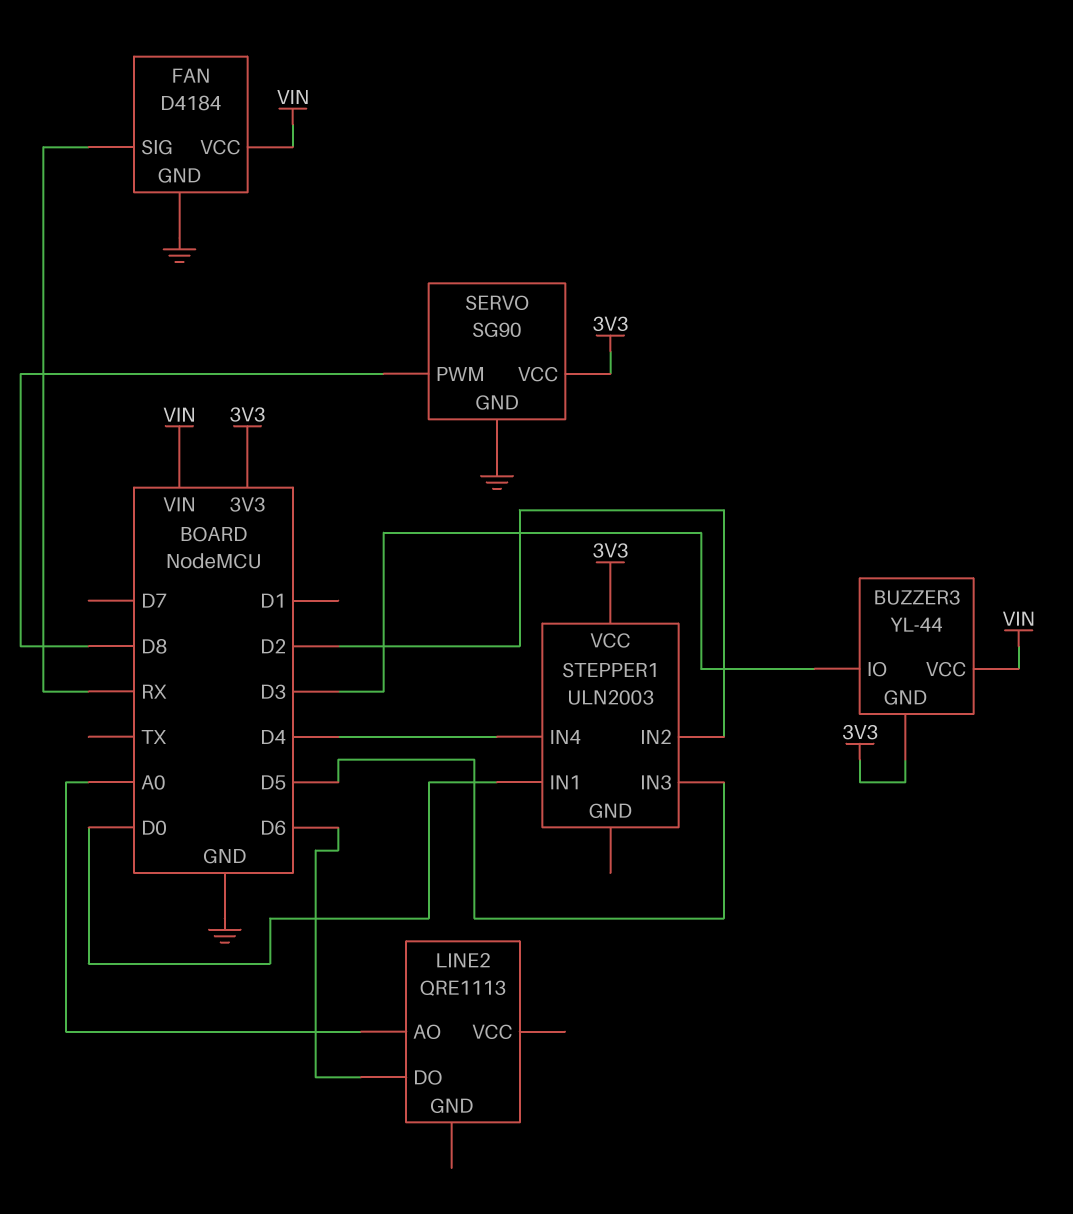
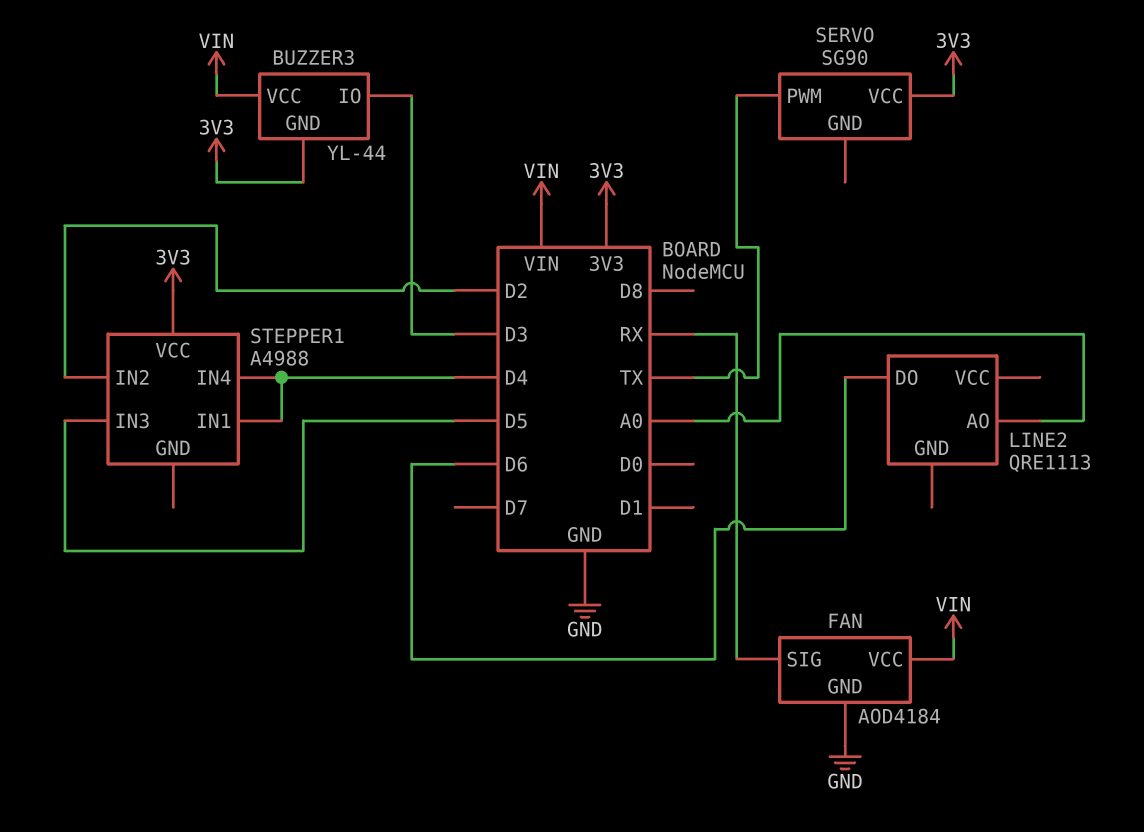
FAN: D4184 -> AOD4184
SERVO pin GND: GND -> none
SERVO pin PWM: D8 -> TX
STEPPER1: ULN2003 -> A4988
STEPPER1 pin IN1: D0 -> D4

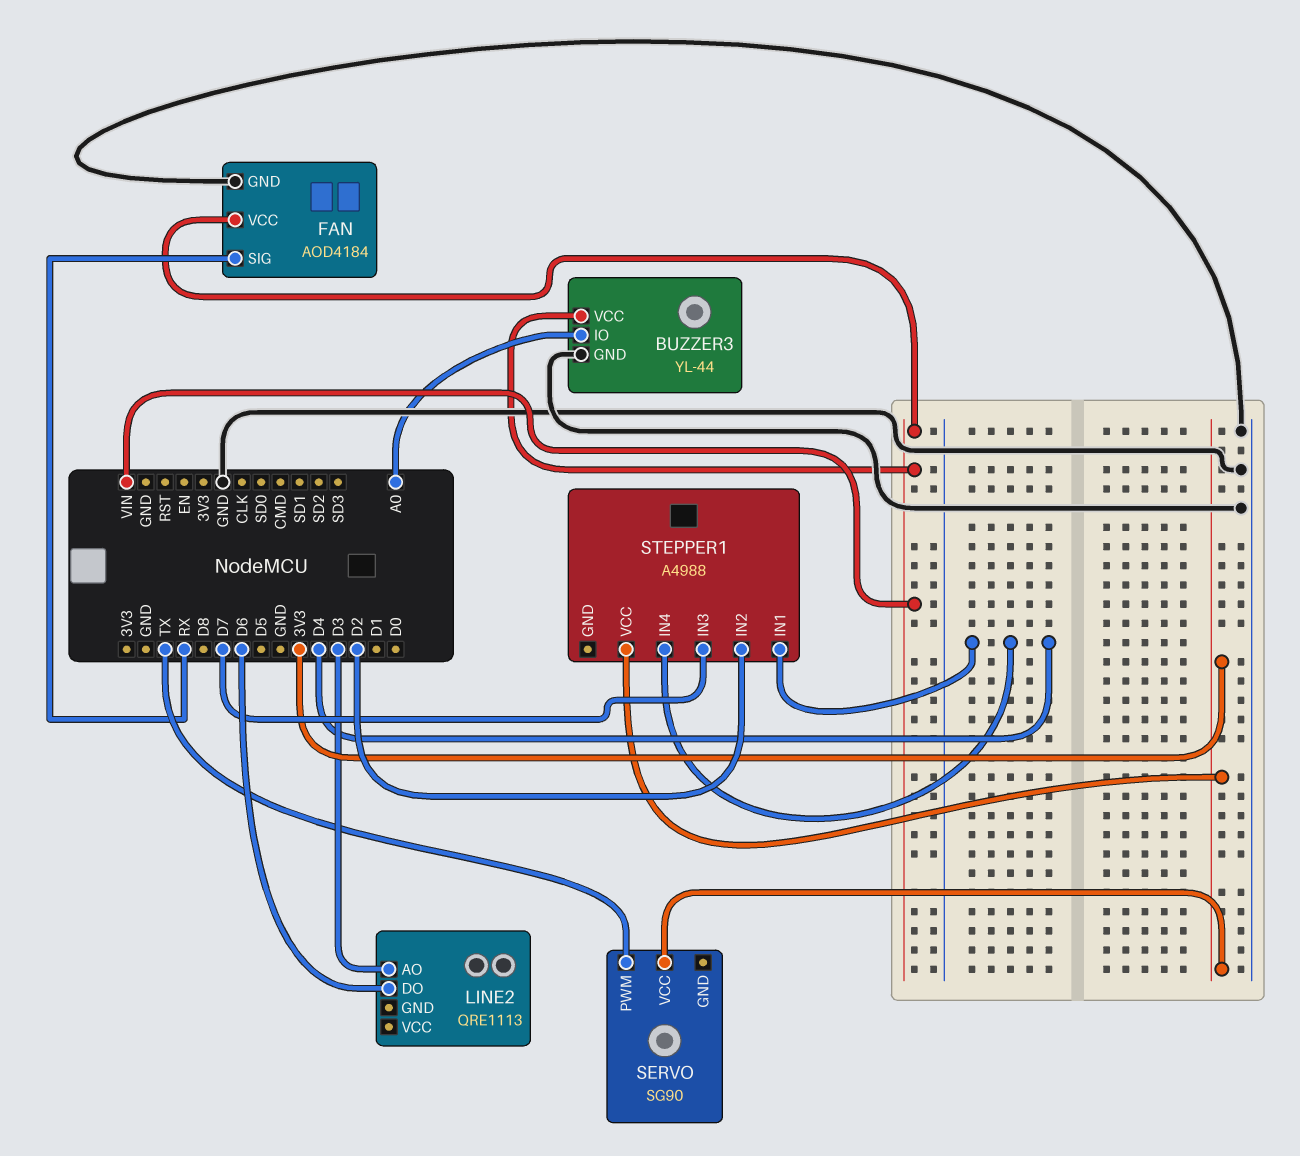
BUZZER3 pin GND: 3V3 -> GND
BUZZER3 pin IO: D3 -> A0
LINE2 pin AO: A0 -> D3
STEPPER1 pin IN3: D5 -> D7

